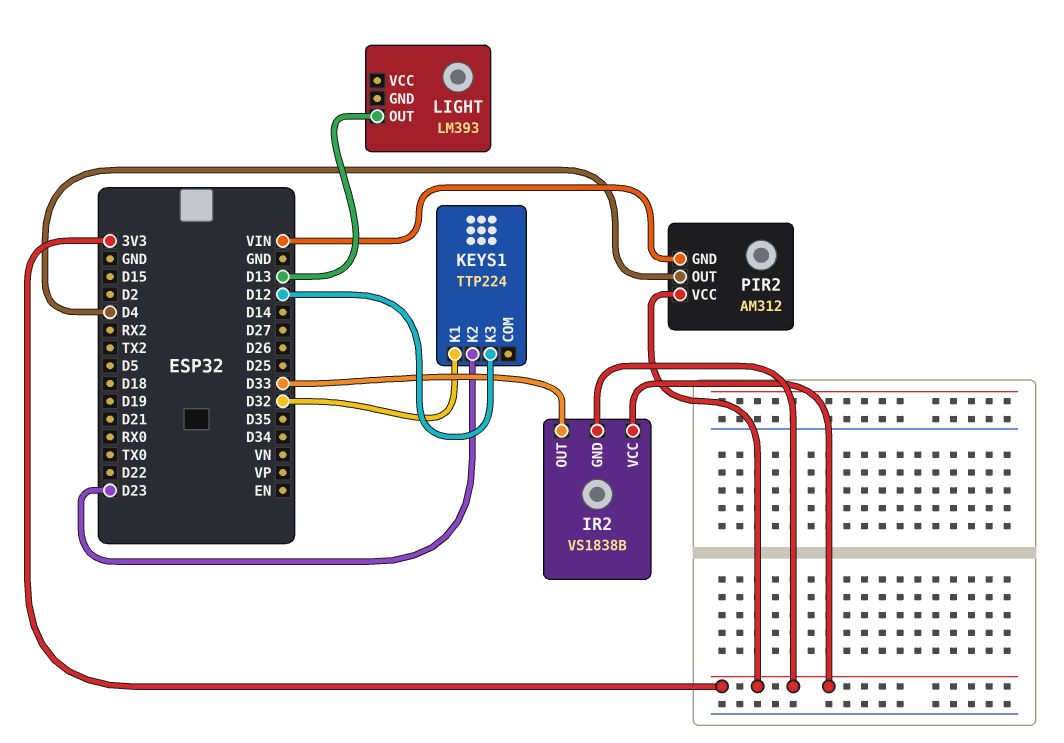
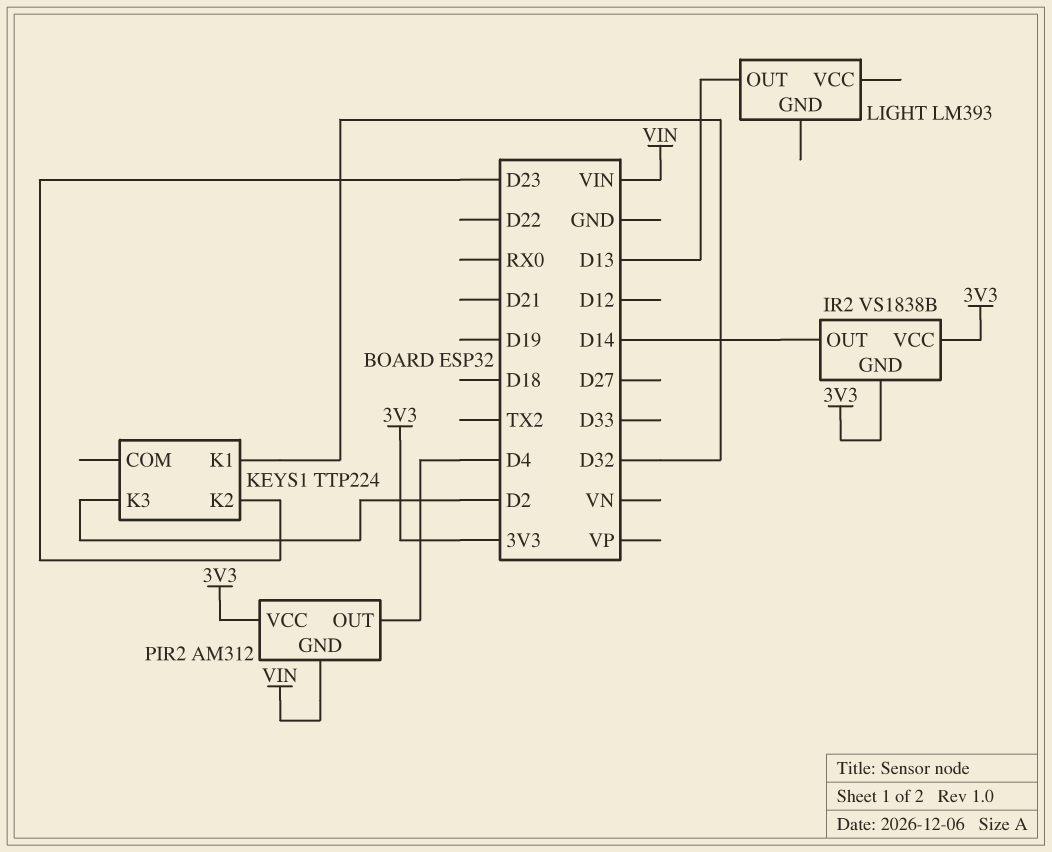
IR2 pin OUT: D33 -> D14
KEYS1 pin K3: D12 -> D2

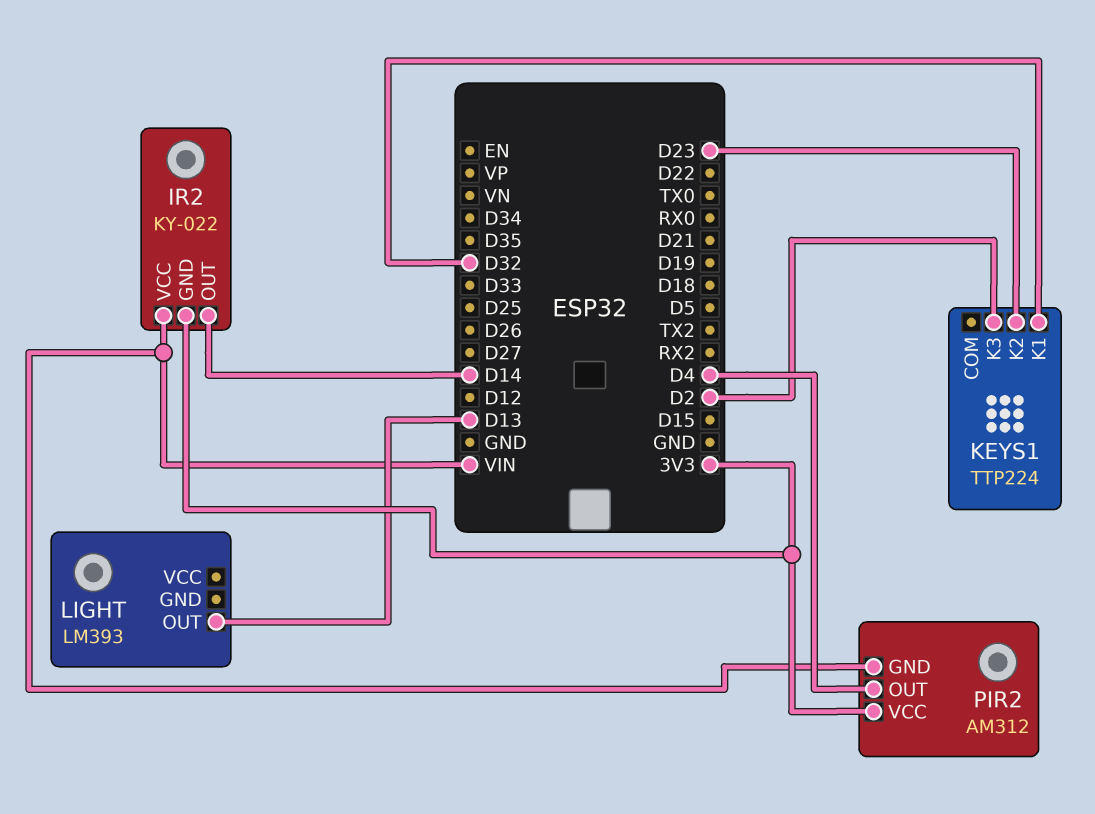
IR2: VS1838B -> KY-022
IR2 pin VCC: 3V3 -> VIN

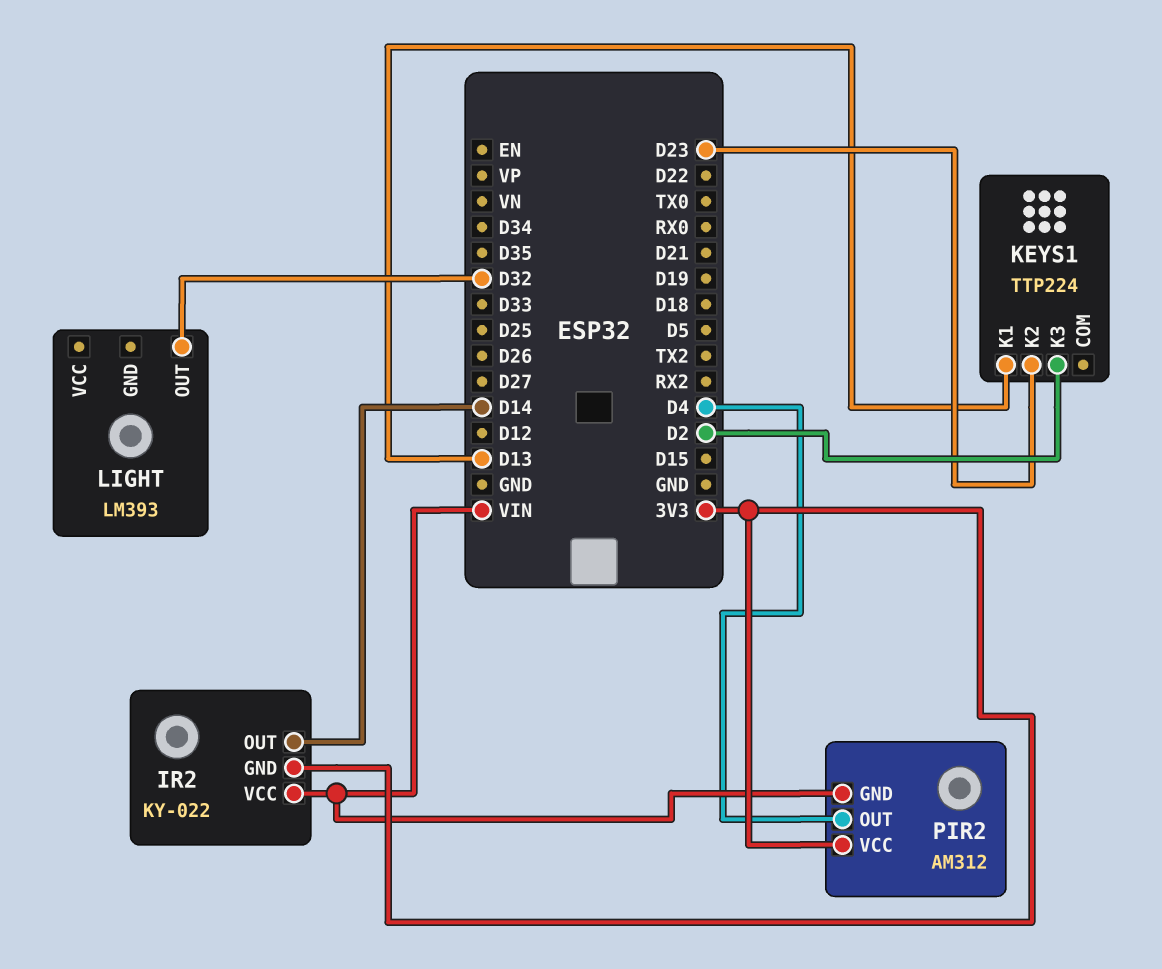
KEYS1 pin K1: D32 -> D13
LIGHT pin OUT: D13 -> D32

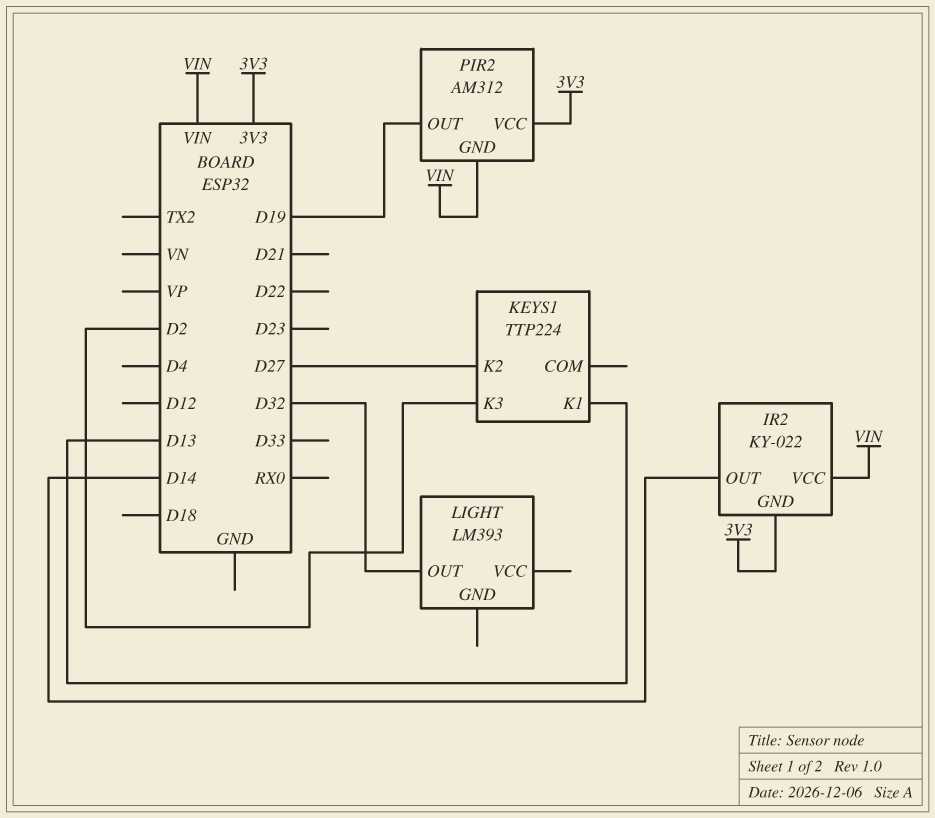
KEYS1 pin K2: D23 -> D27
PIR2 pin OUT: D4 -> D19

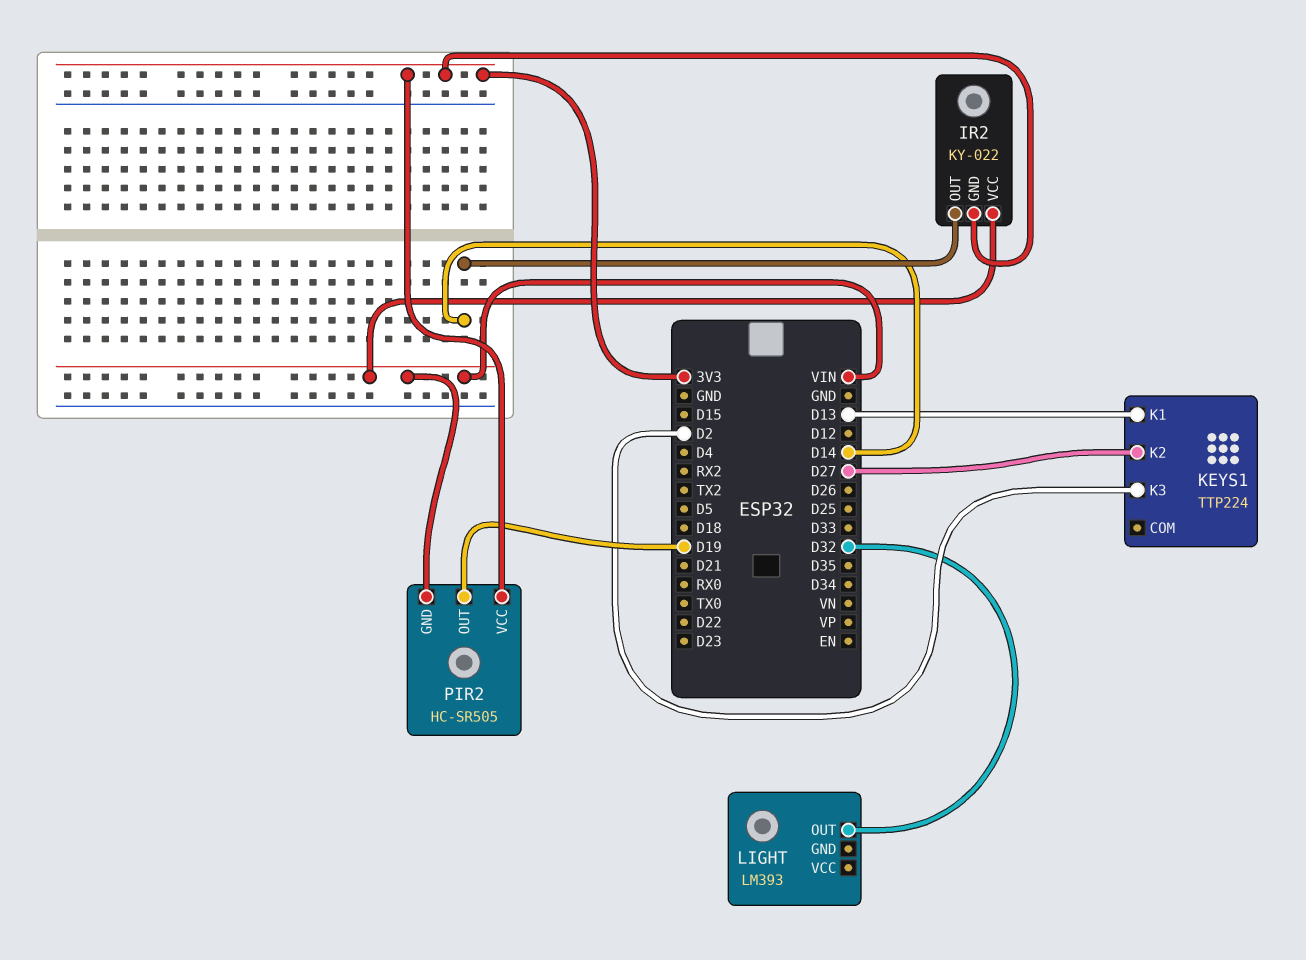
PIR2: AM312 -> HC-SR505

